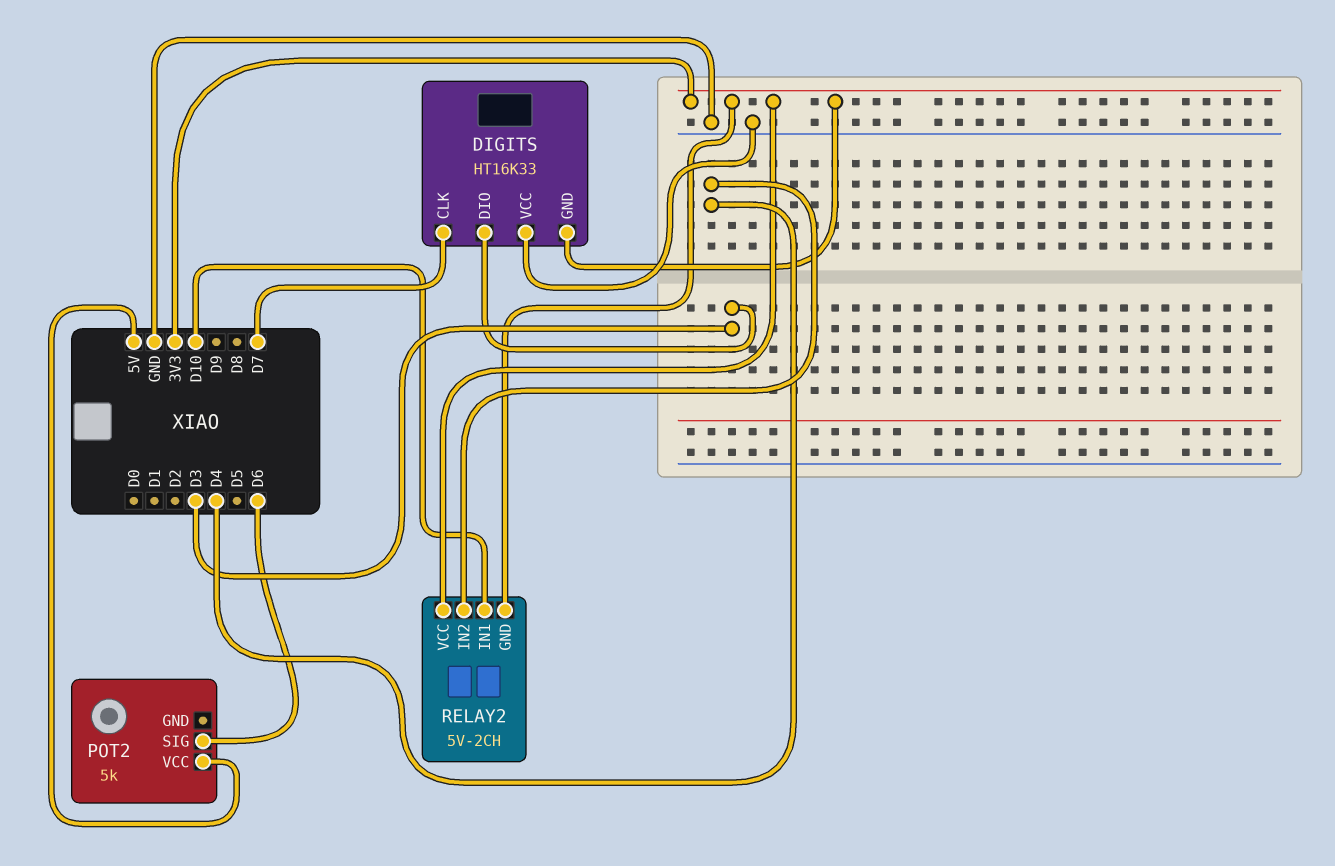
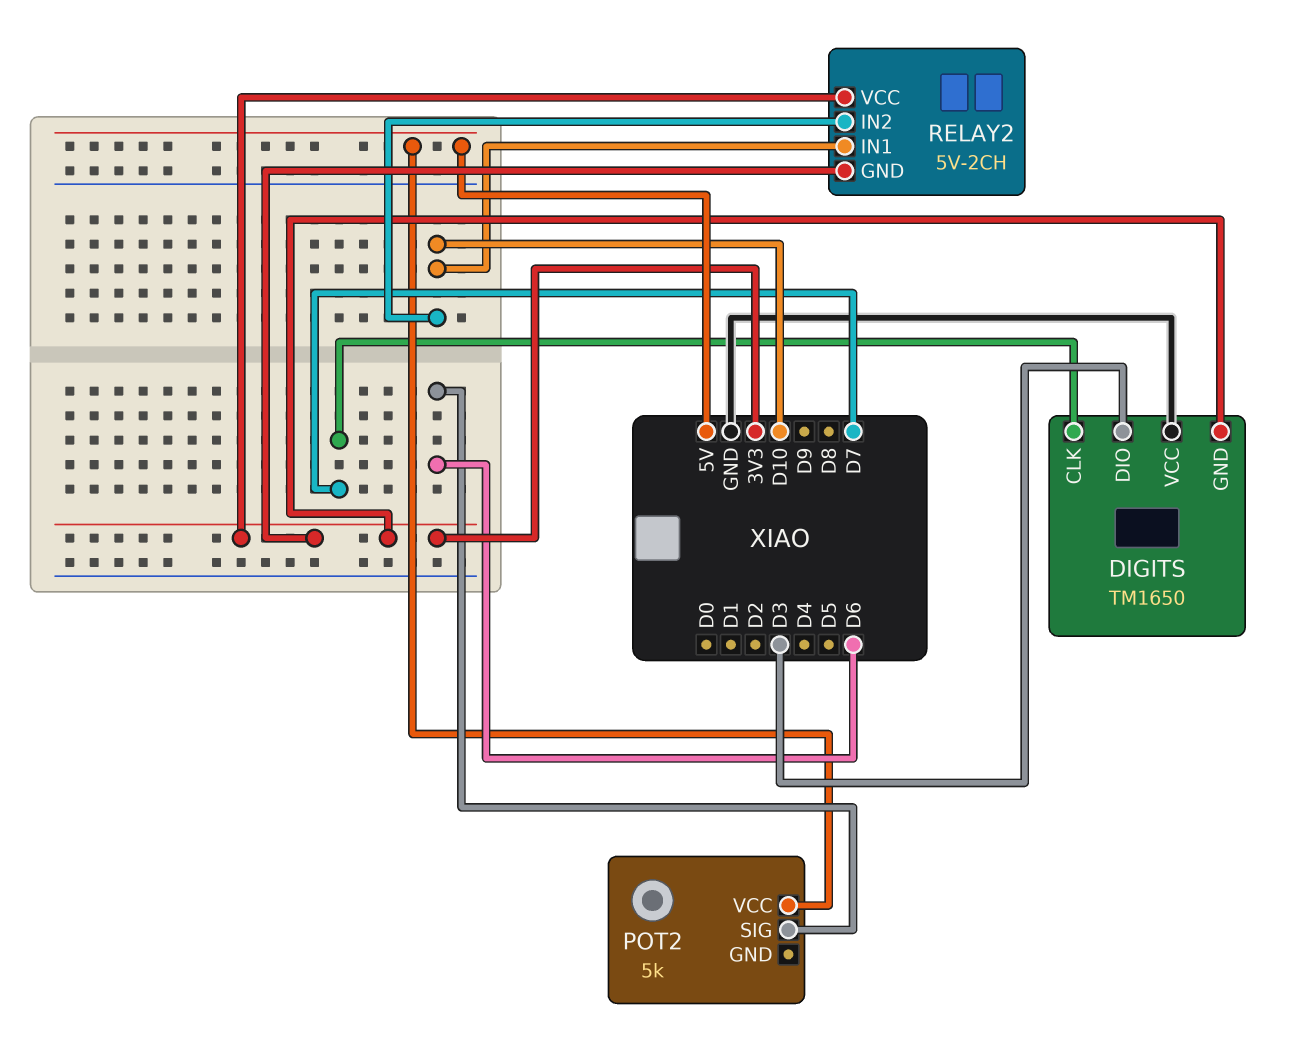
DIGITS: HT16K33 -> TM1650
RELAY2 pin IN2: D4 -> D10

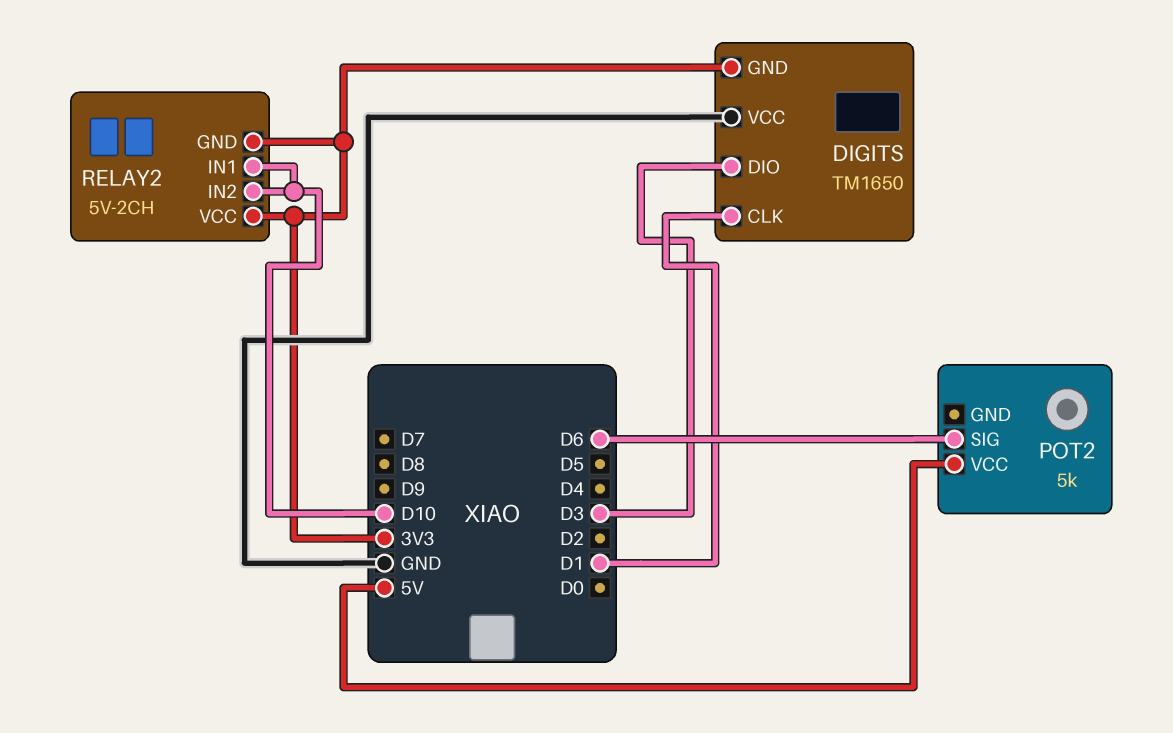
DIGITS pin CLK: D7 -> D1

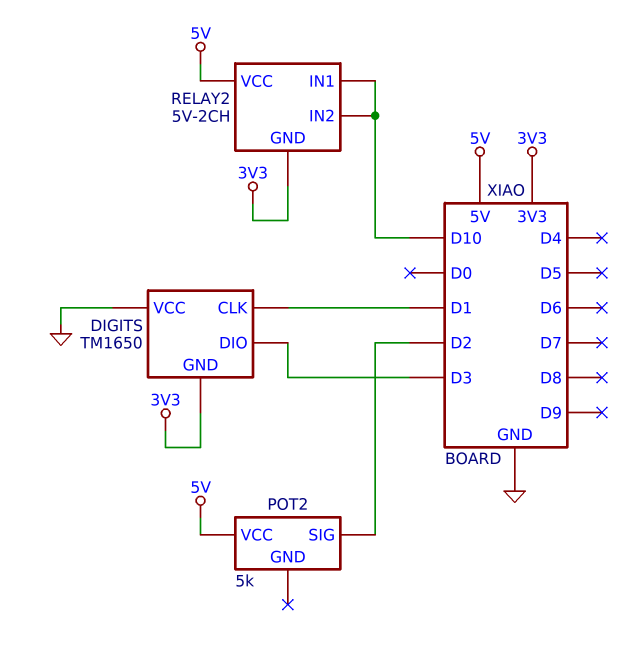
POT2 pin SIG: D6 -> D2
RELAY2 pin VCC: 3V3 -> 5V

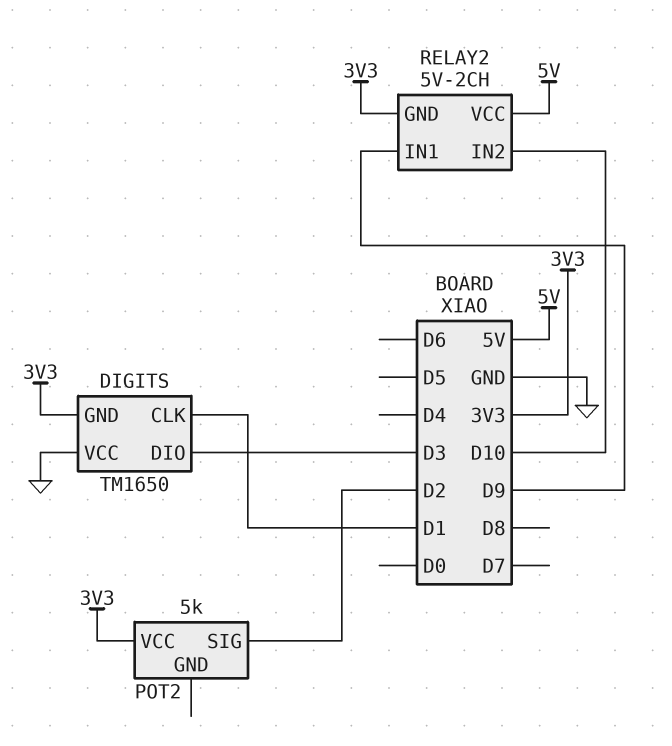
POT2 pin VCC: 5V -> 3V3
RELAY2 pin IN1: D10 -> D9

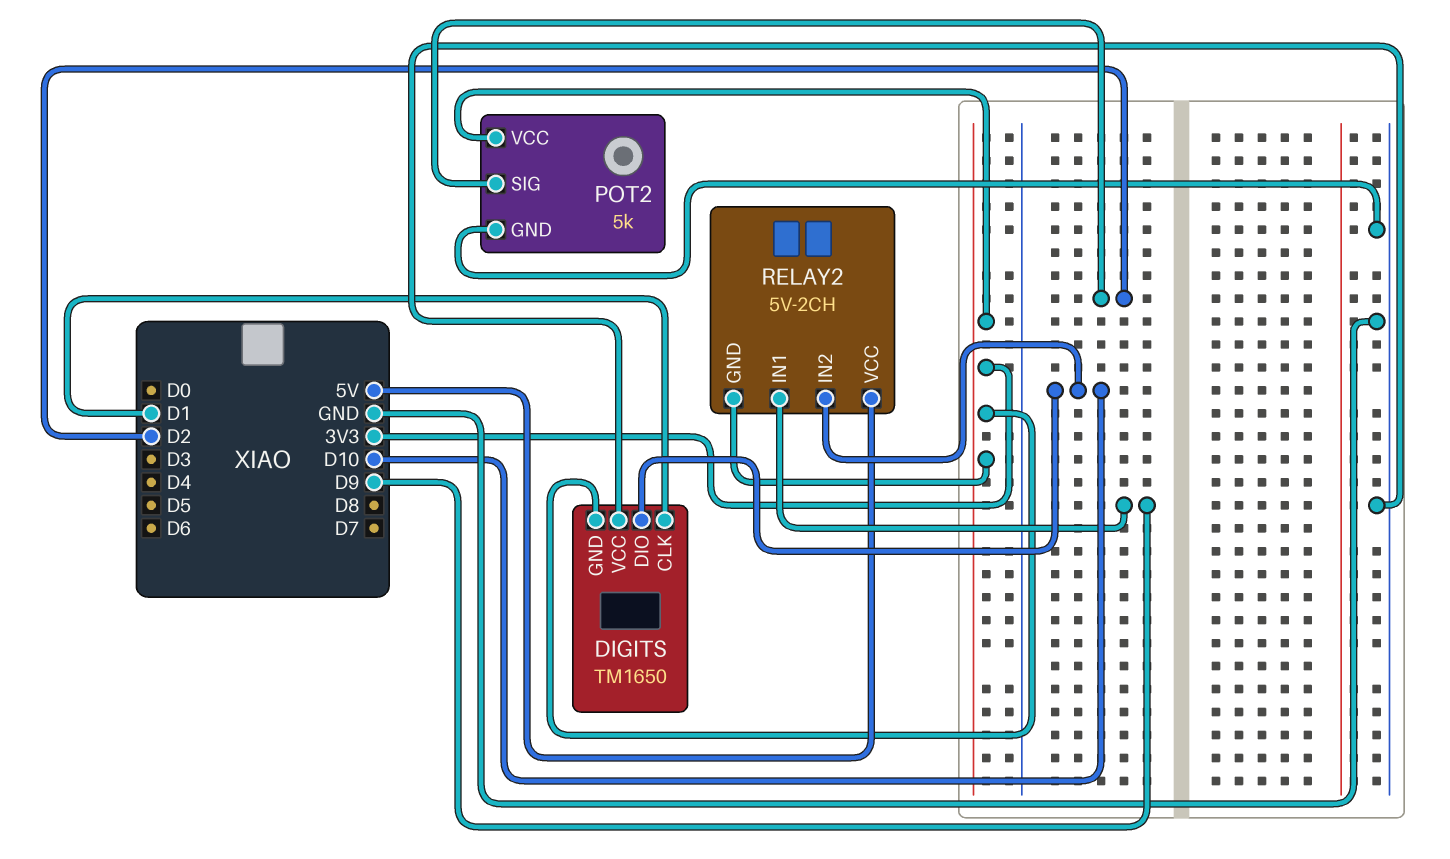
DIGITS pin DIO: D3 -> D10
POT2 pin GND: none -> GND

